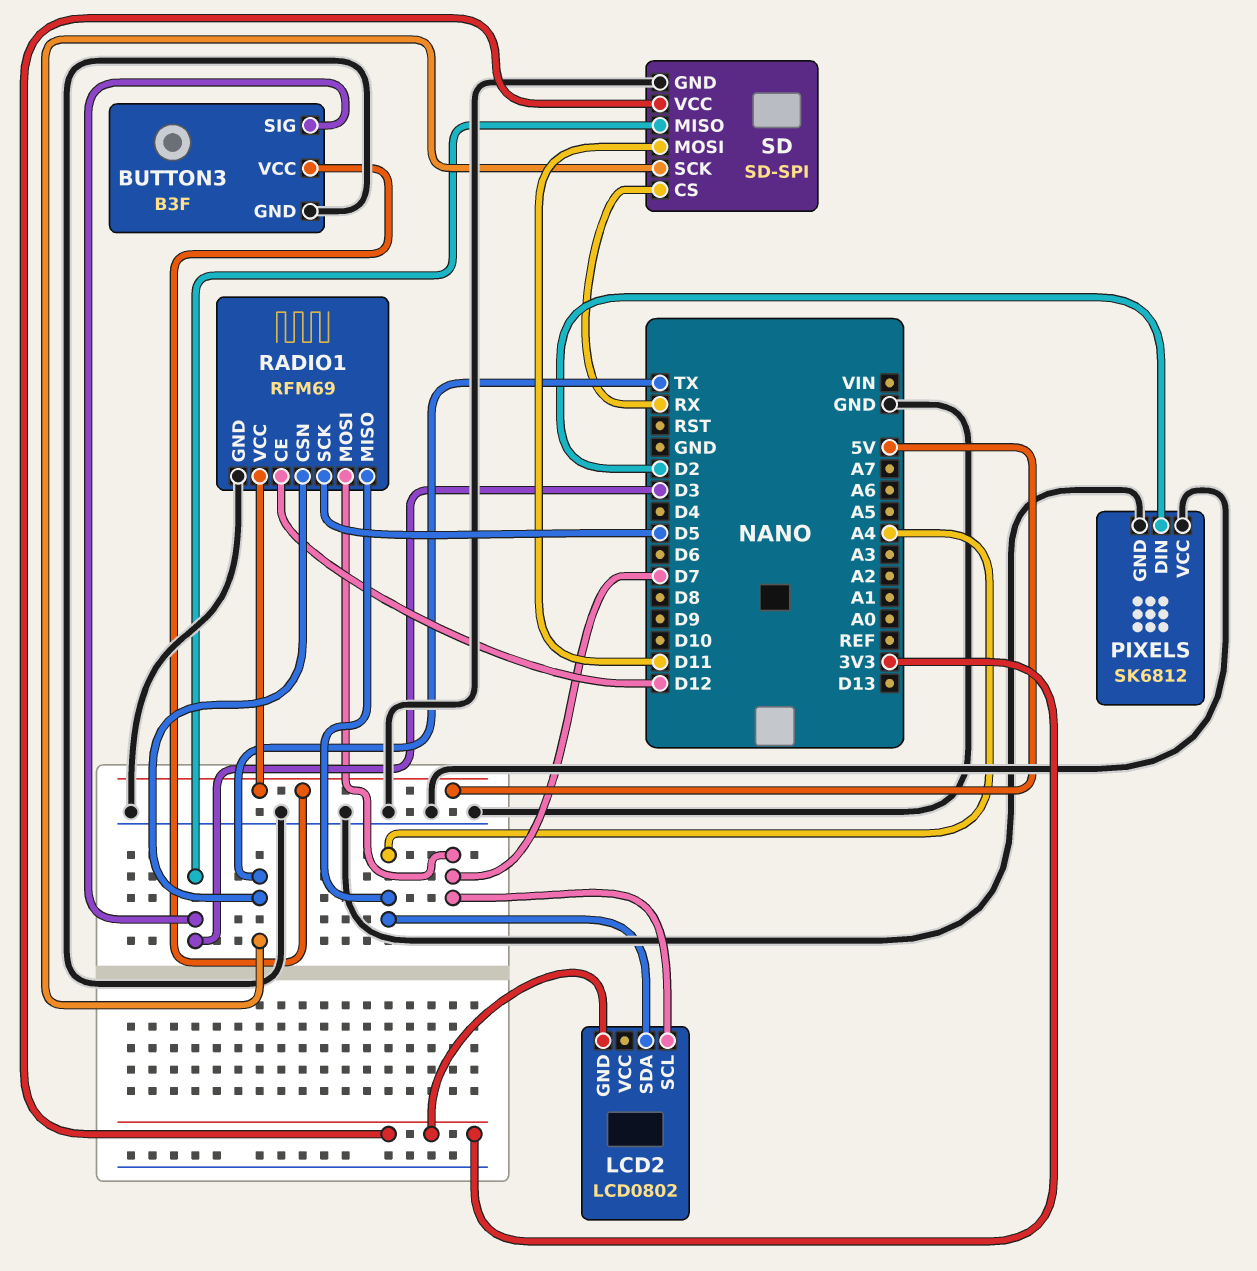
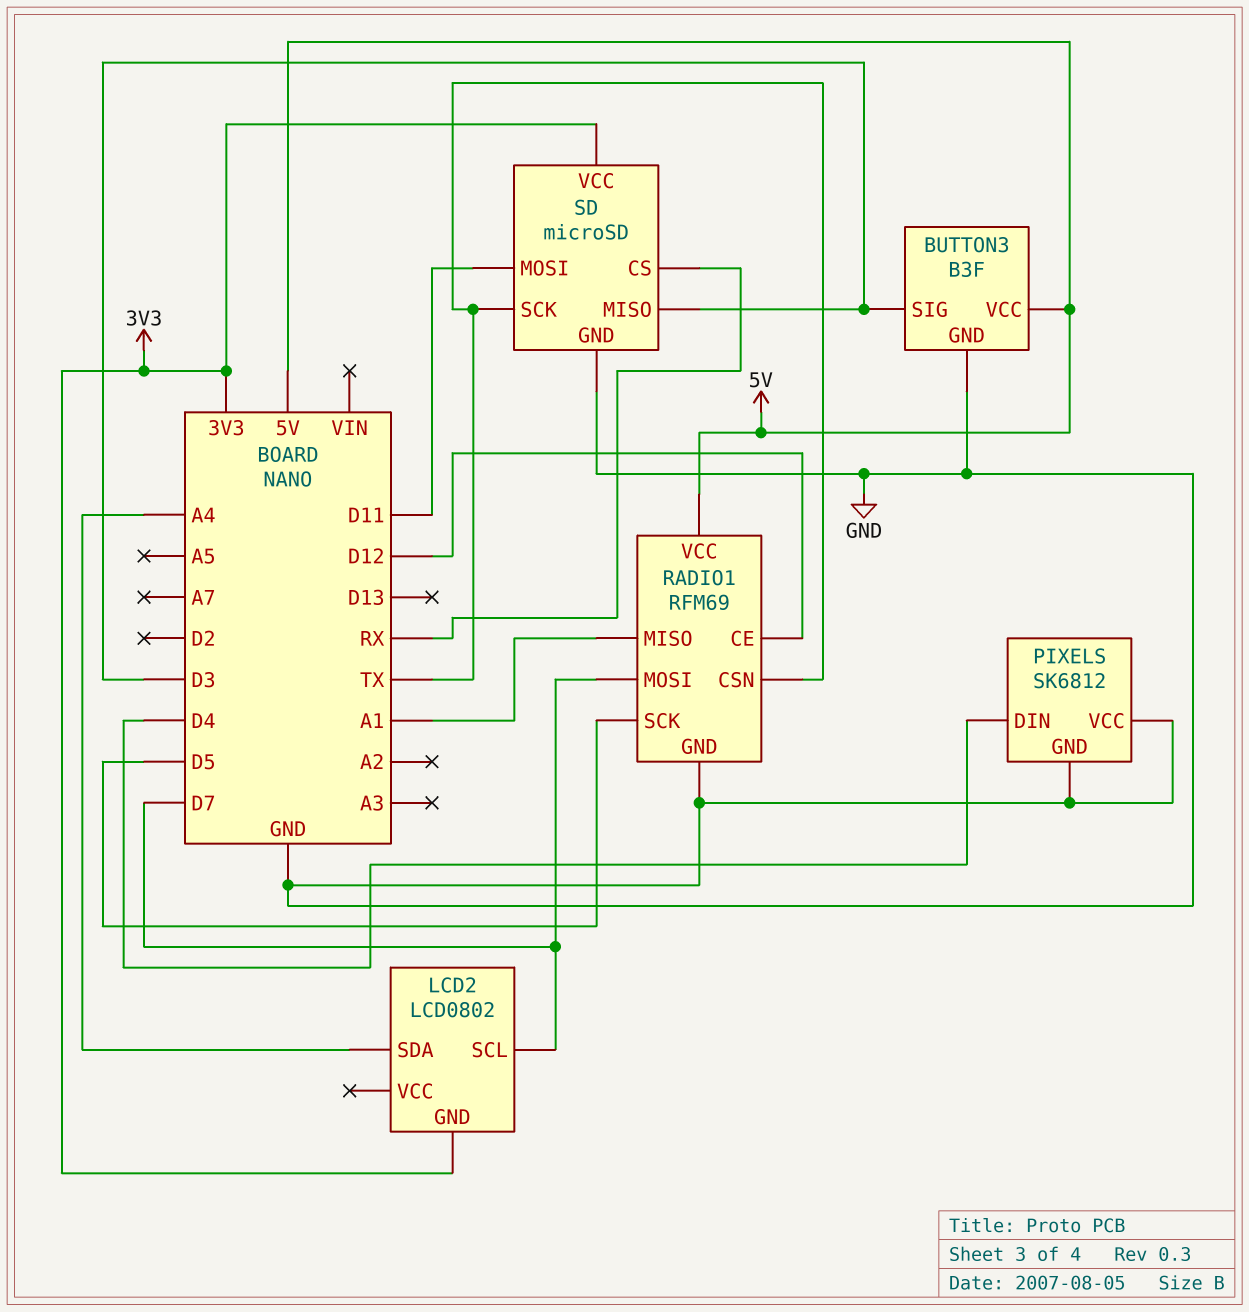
PIXELS pin DIN: D2 -> D4
RADIO1 pin MISO: A4 -> A1
SD: SD-SPI -> microSD

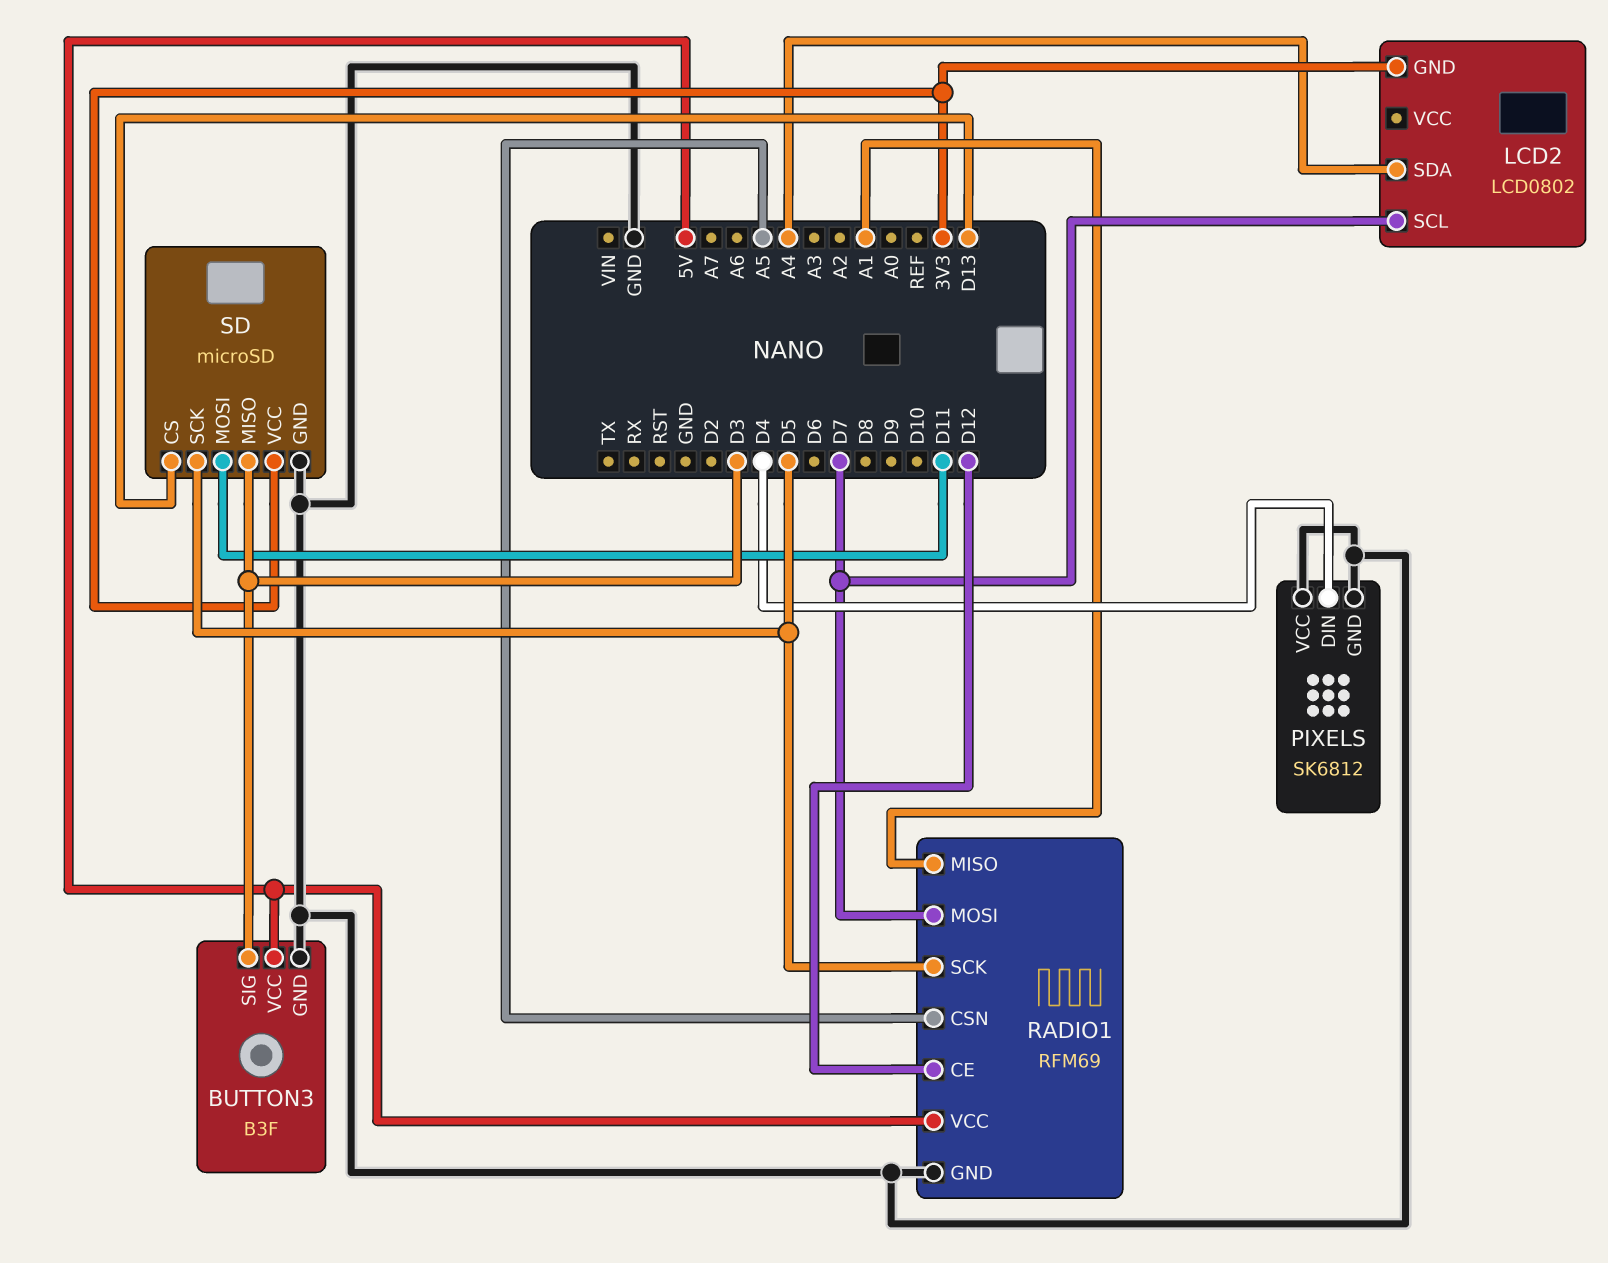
RADIO1 pin CSN: TX -> A5
SD pin CS: RX -> D13
SD pin SCK: TX -> D5

